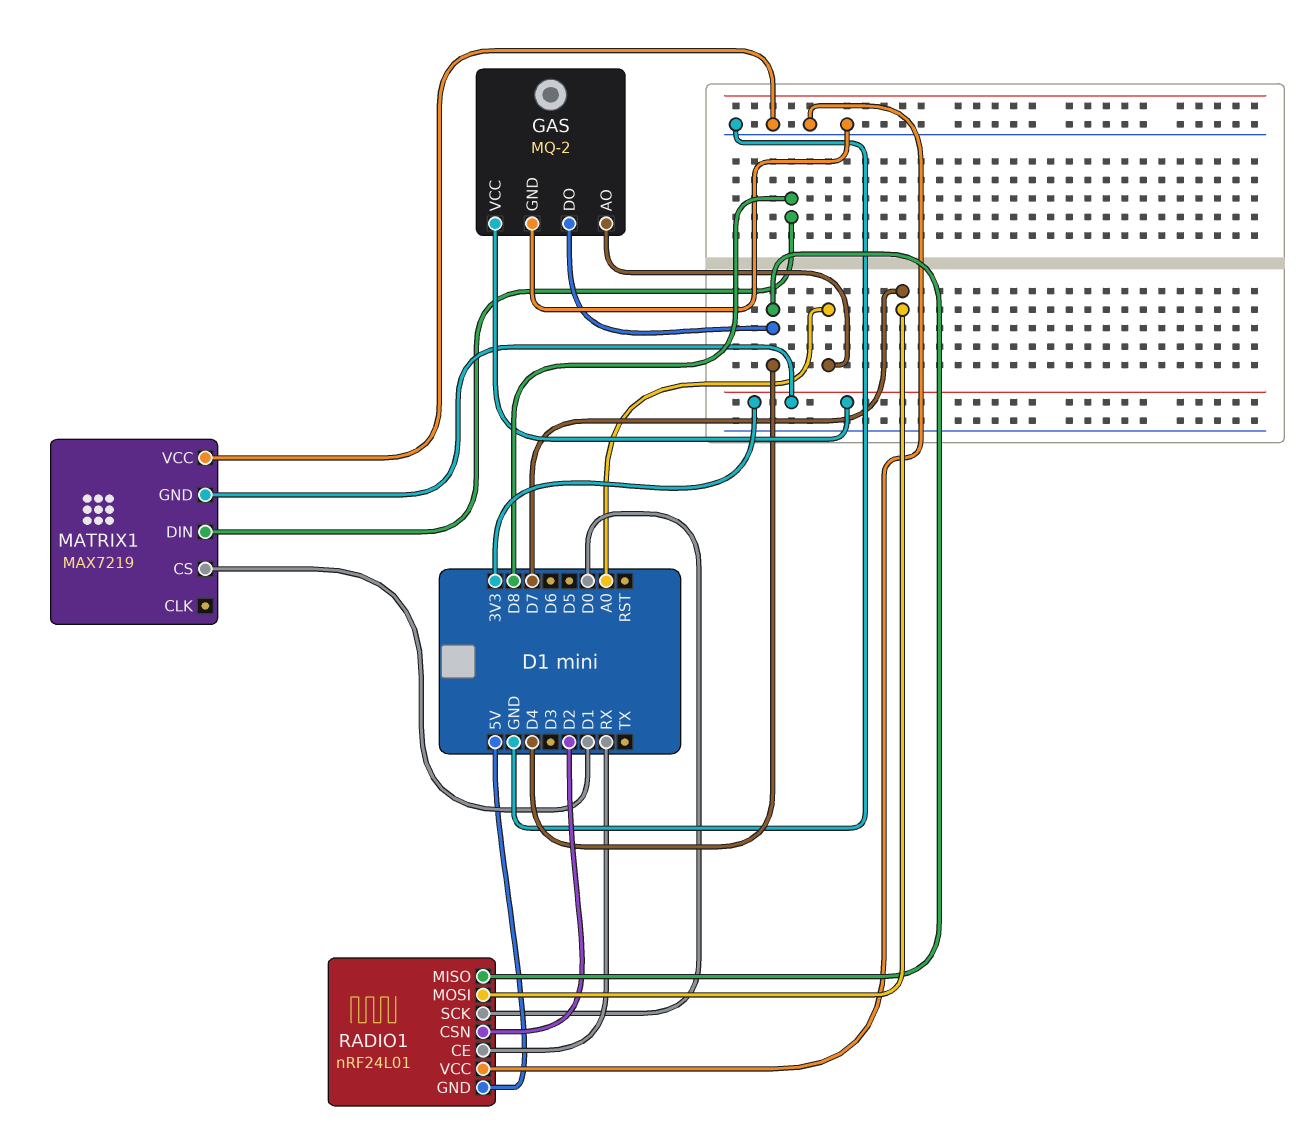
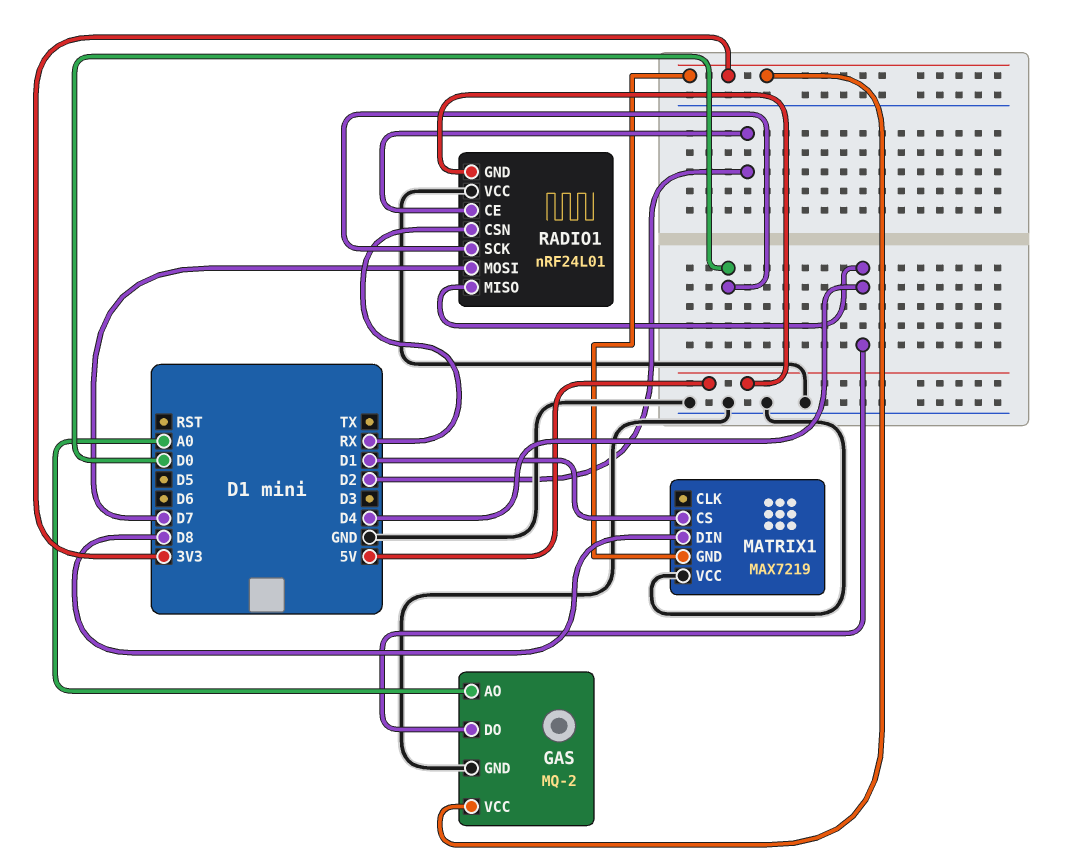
RADIO1 pin CE: RX -> D2
RADIO1 pin CSN: D2 -> RX

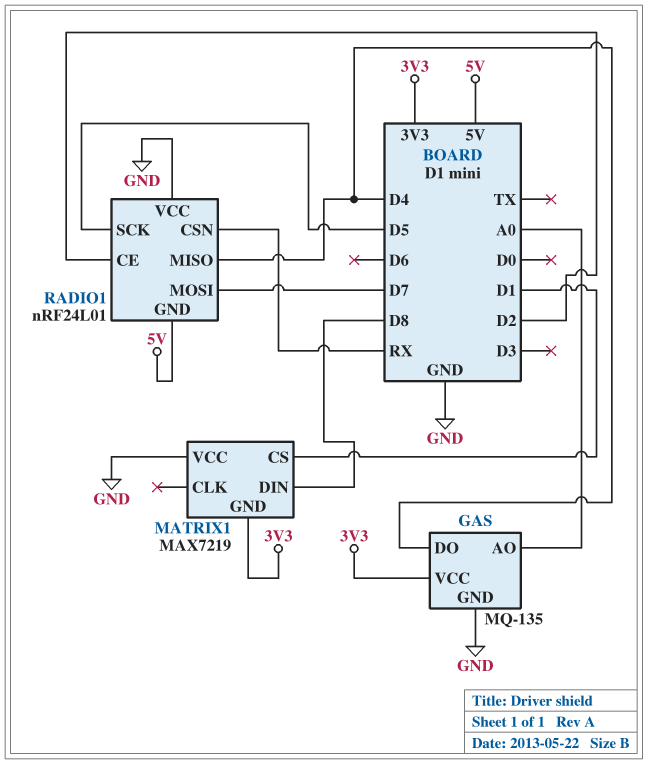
GAS: MQ-2 -> MQ-135
RADIO1 pin SCK: D0 -> D5

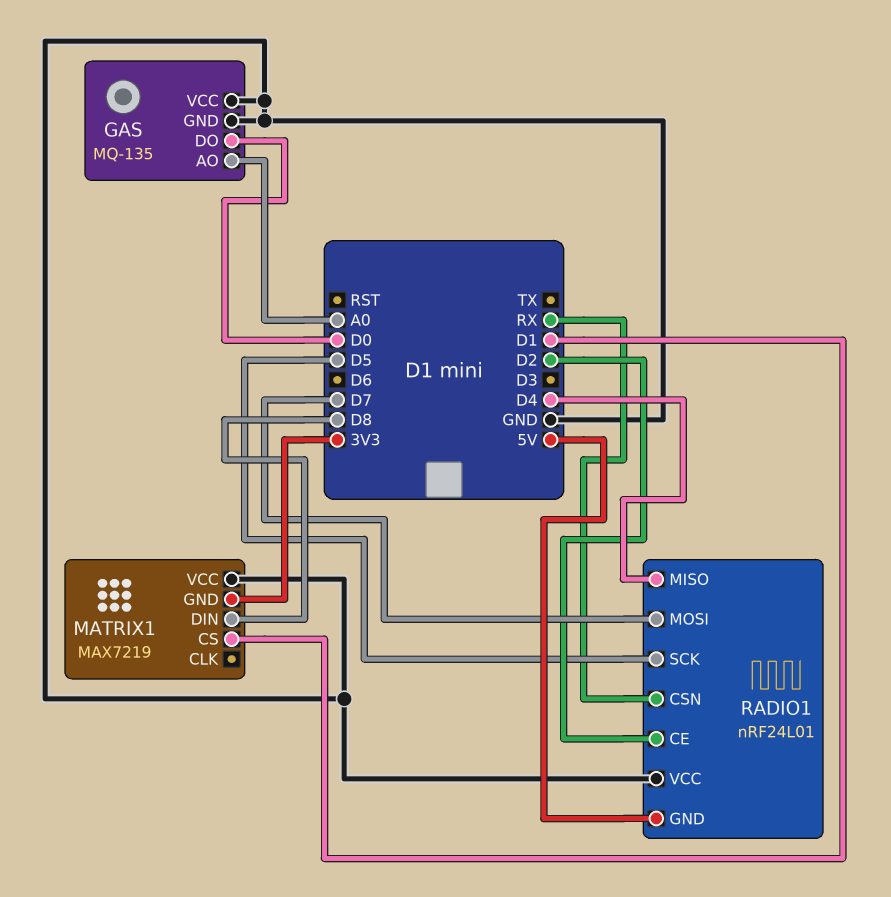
GAS pin DO: D4 -> D0
GAS pin VCC: 3V3 -> GND

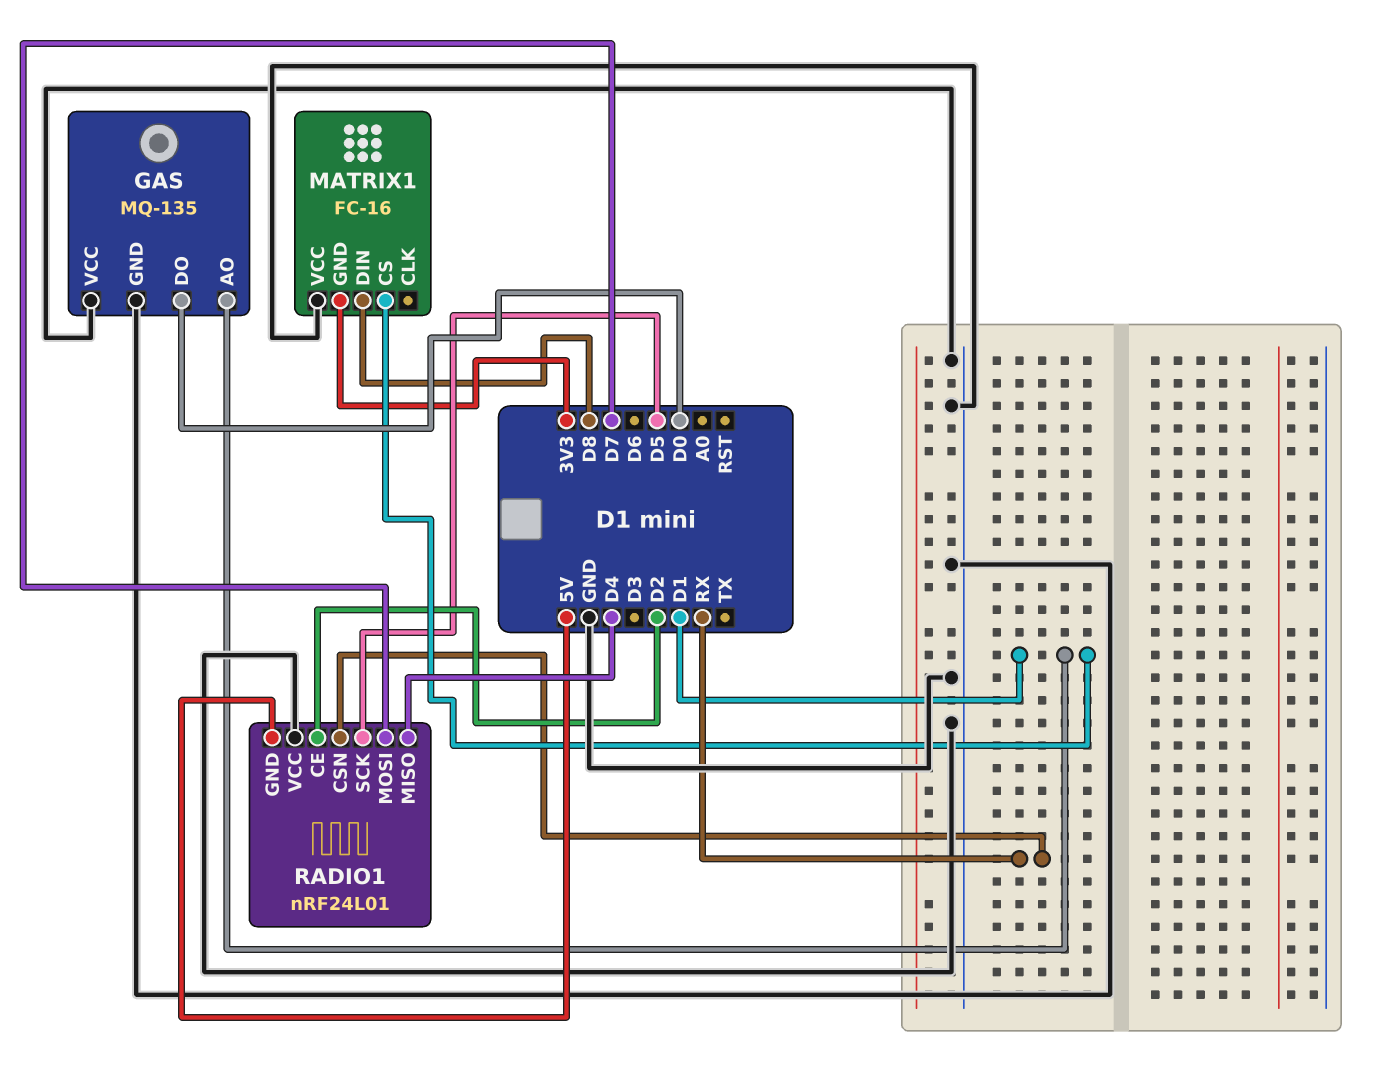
GAS pin AO: A0 -> D1
MATRIX1: MAX7219 -> FC-16

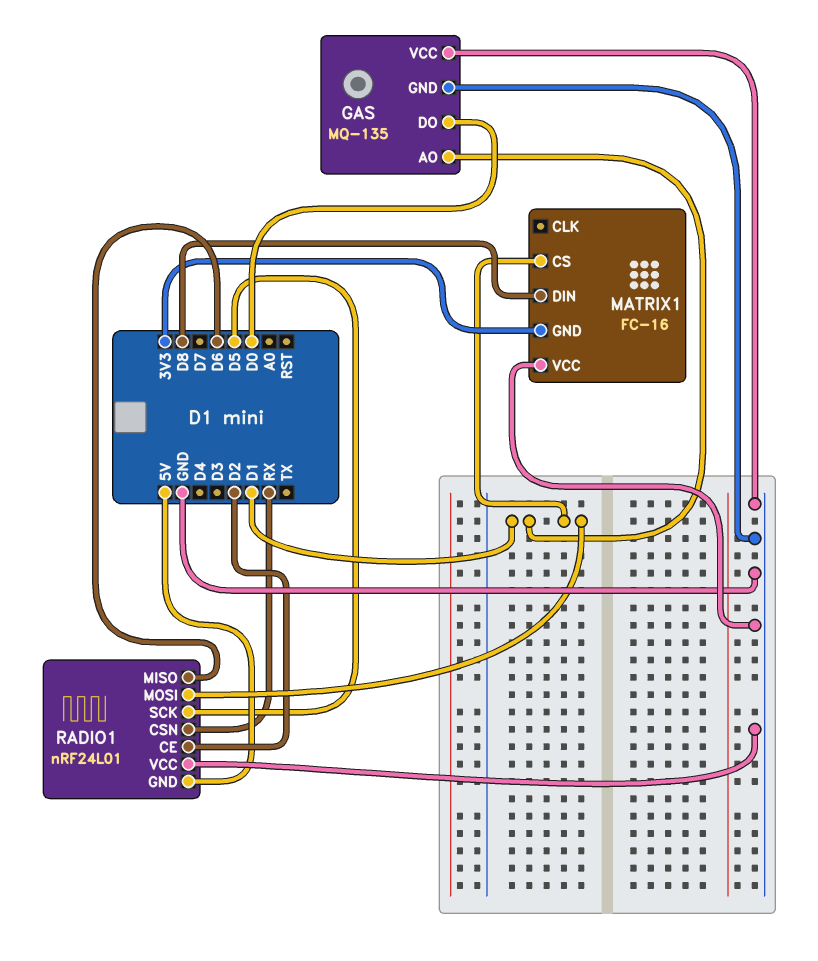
RADIO1 pin MISO: D4 -> D6
RADIO1 pin MOSI: D7 -> D1

